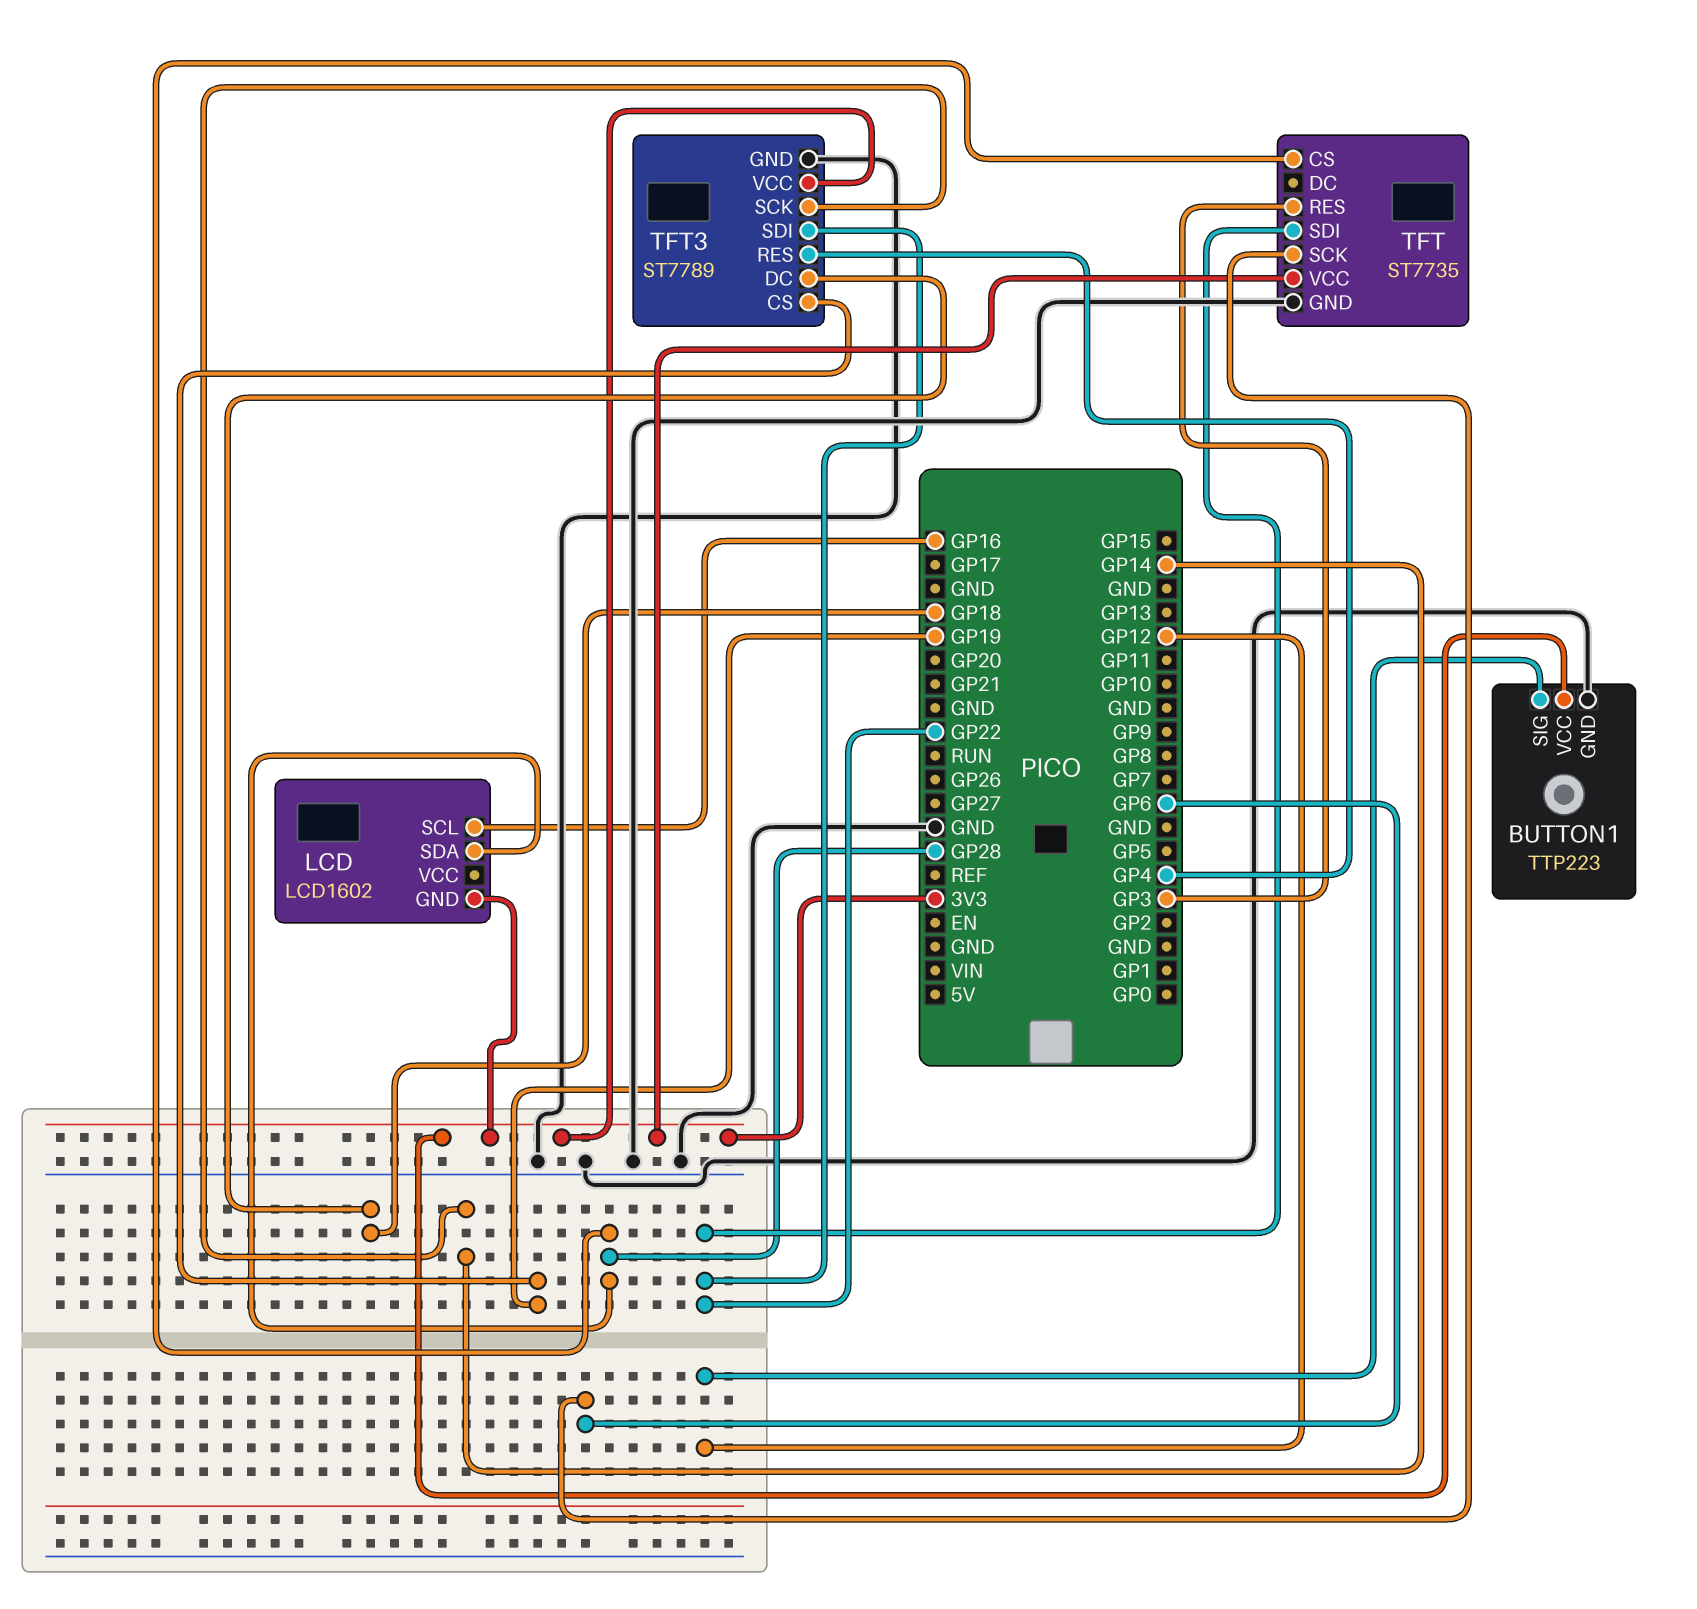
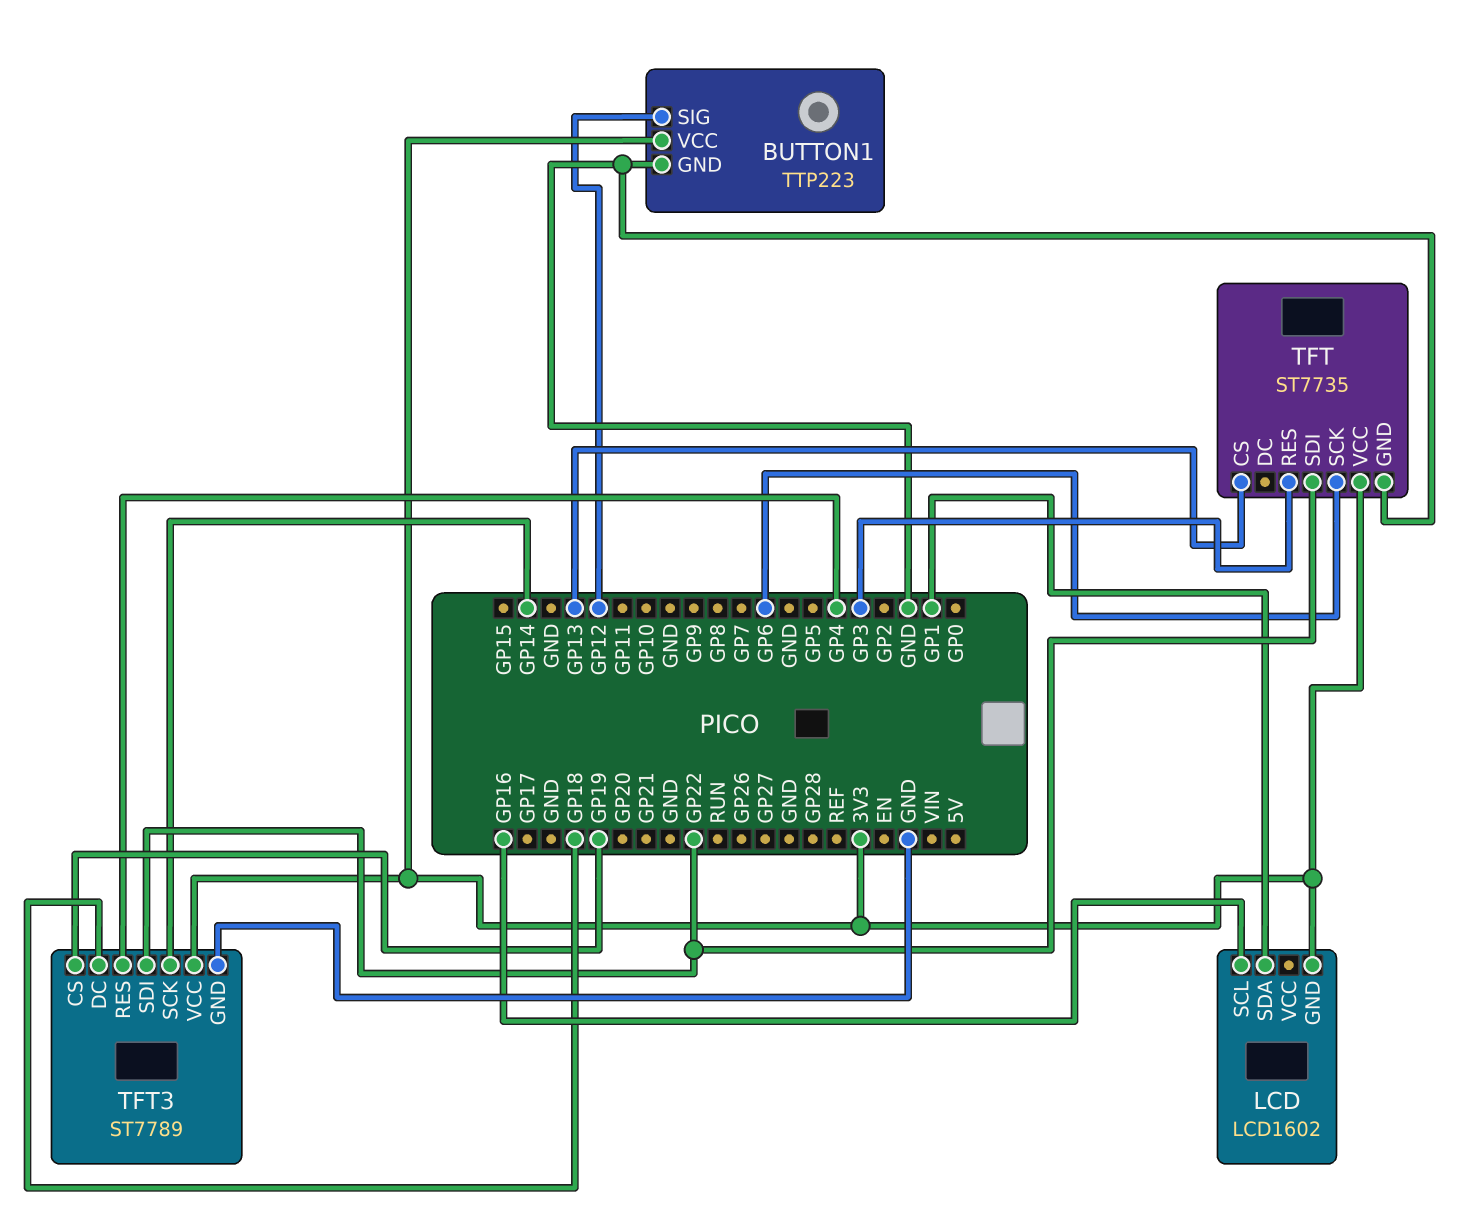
LCD pin SDA: GP28 -> GP1
TFT pin CS: GP28 -> GP13

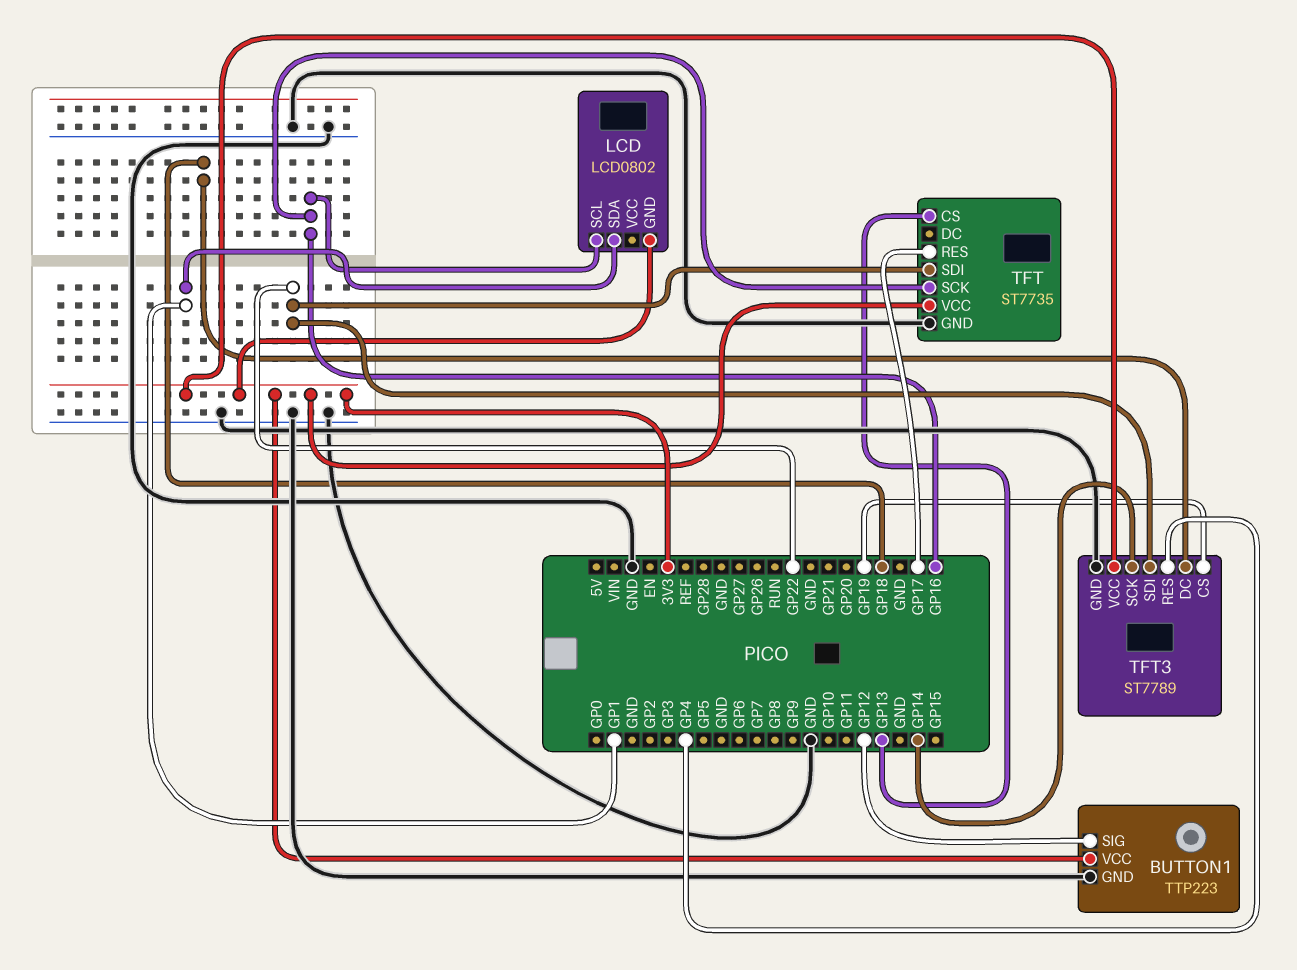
LCD: LCD1602 -> LCD0802
TFT pin RES: GP3 -> GP17
TFT pin SCK: GP6 -> GP16

